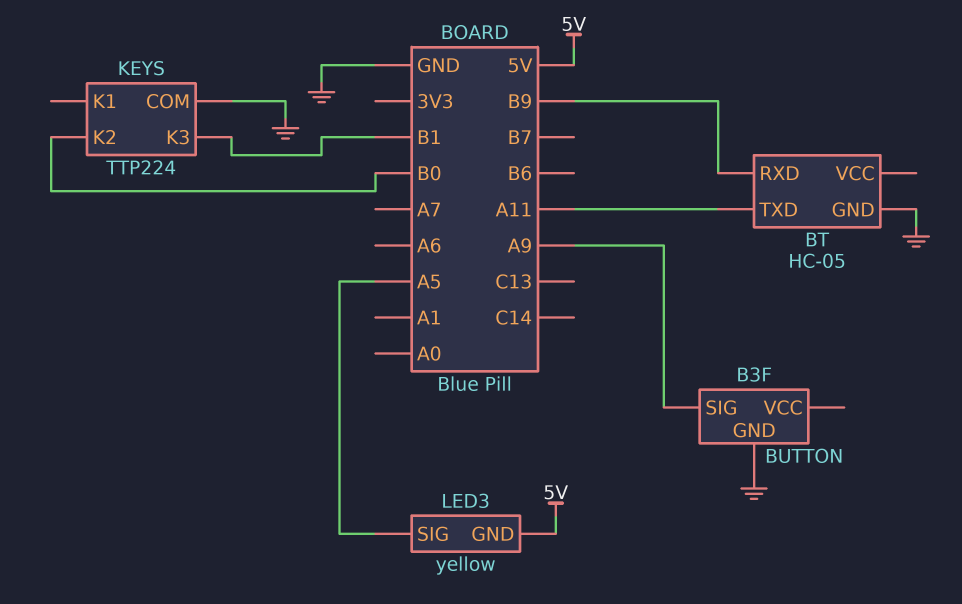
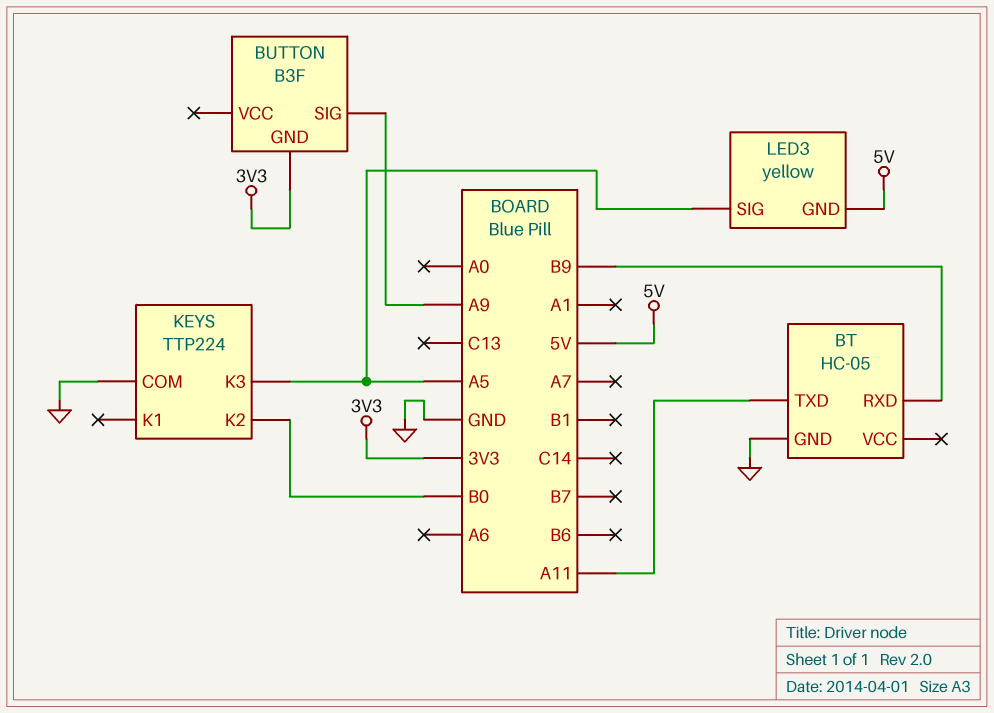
BUTTON pin GND: GND -> 3V3
KEYS pin K3: B1 -> A5

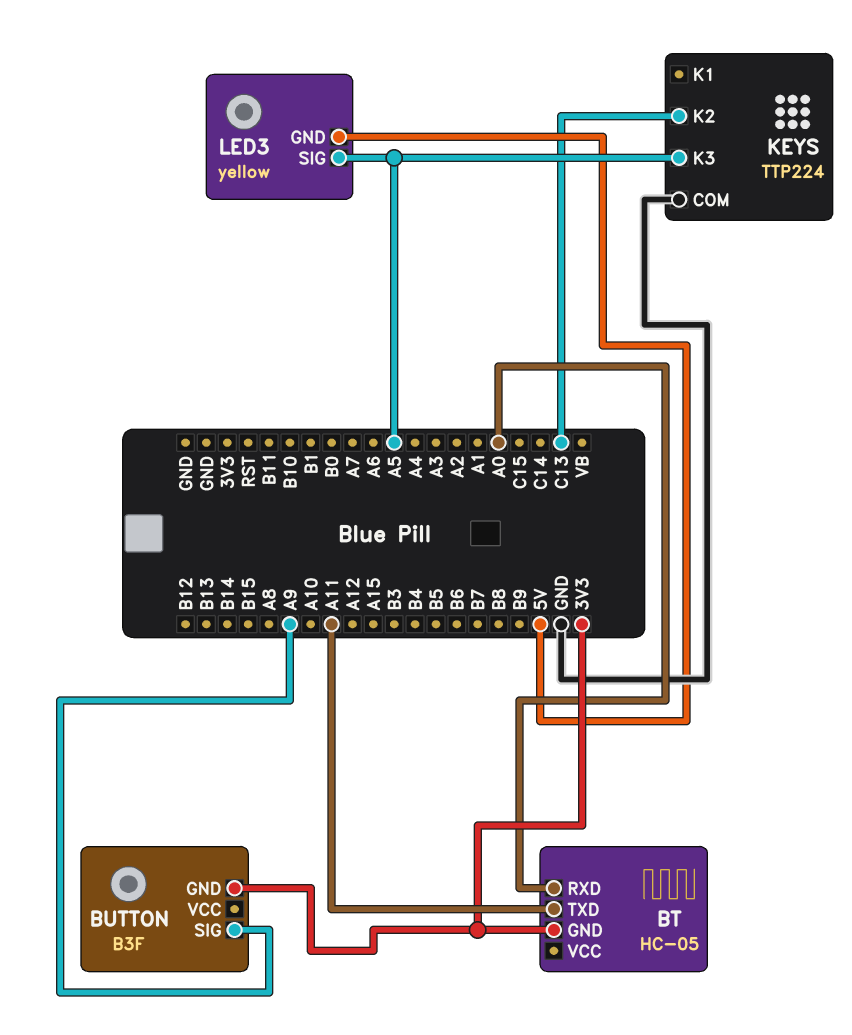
BT pin GND: GND -> 3V3
BT pin RXD: B9 -> A0
KEYS pin K2: B0 -> C13

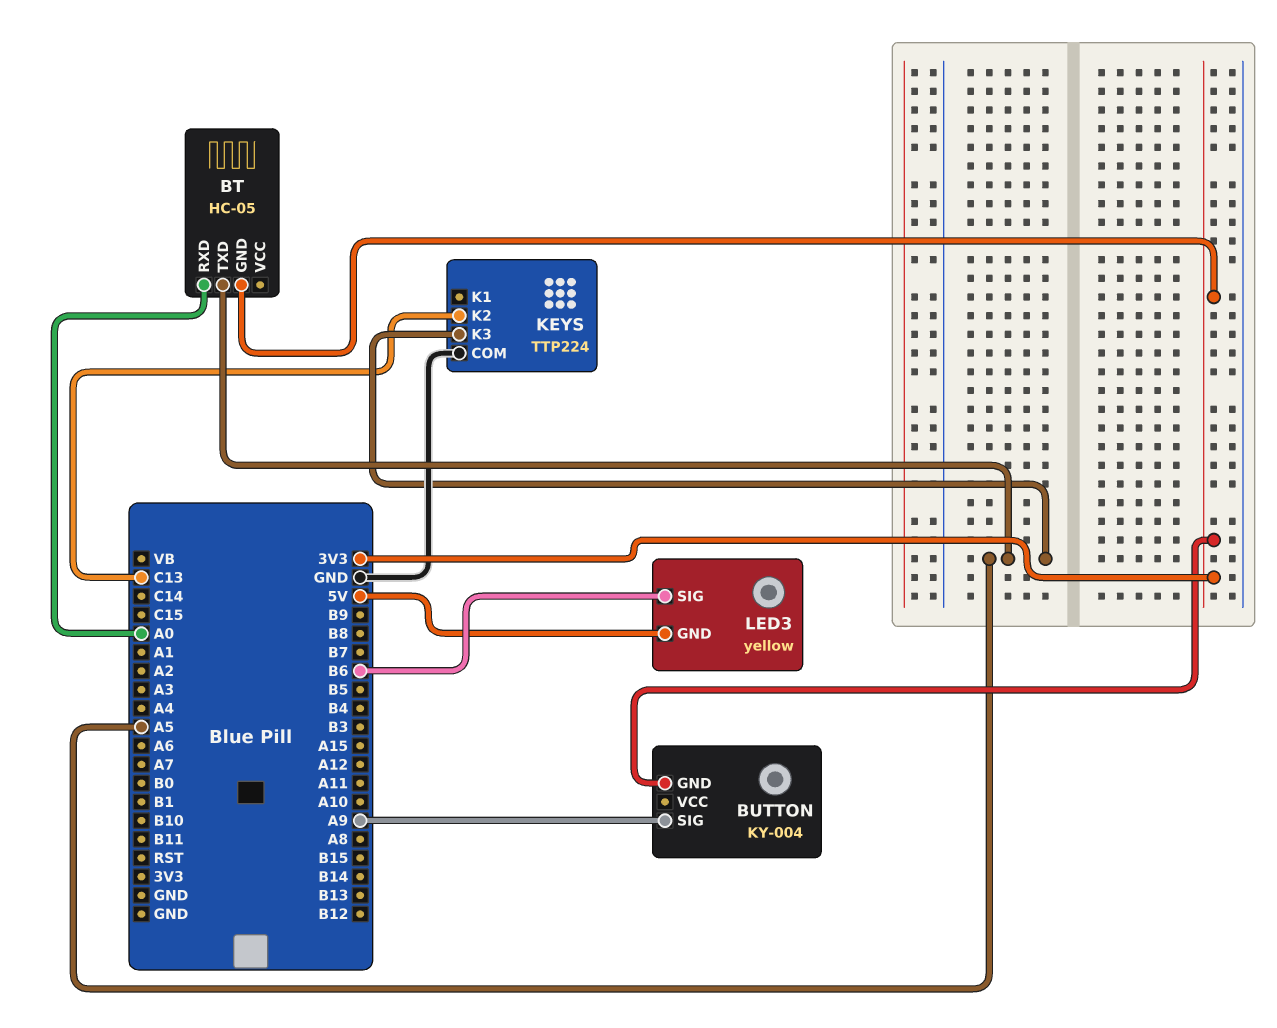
BT pin TXD: A11 -> A5
BUTTON: B3F -> KY-004
LED3 pin SIG: A5 -> B6

